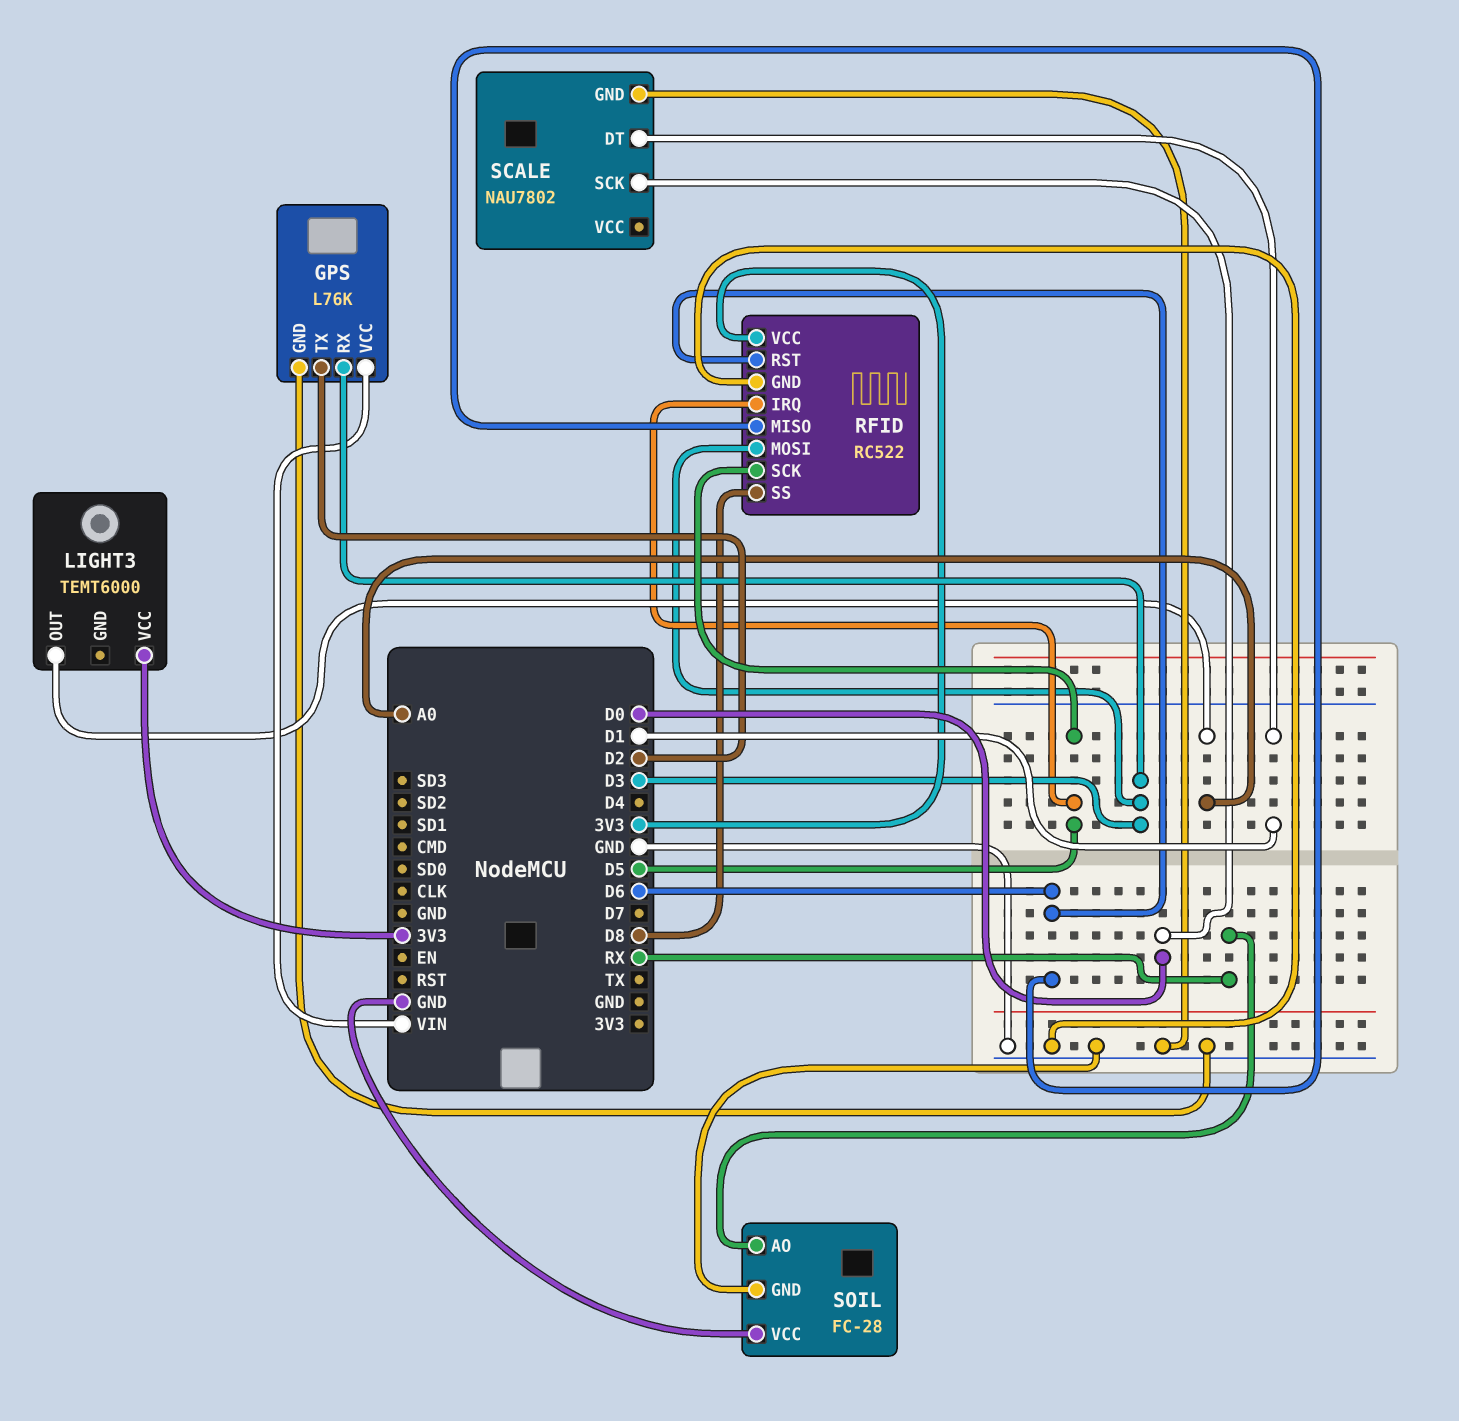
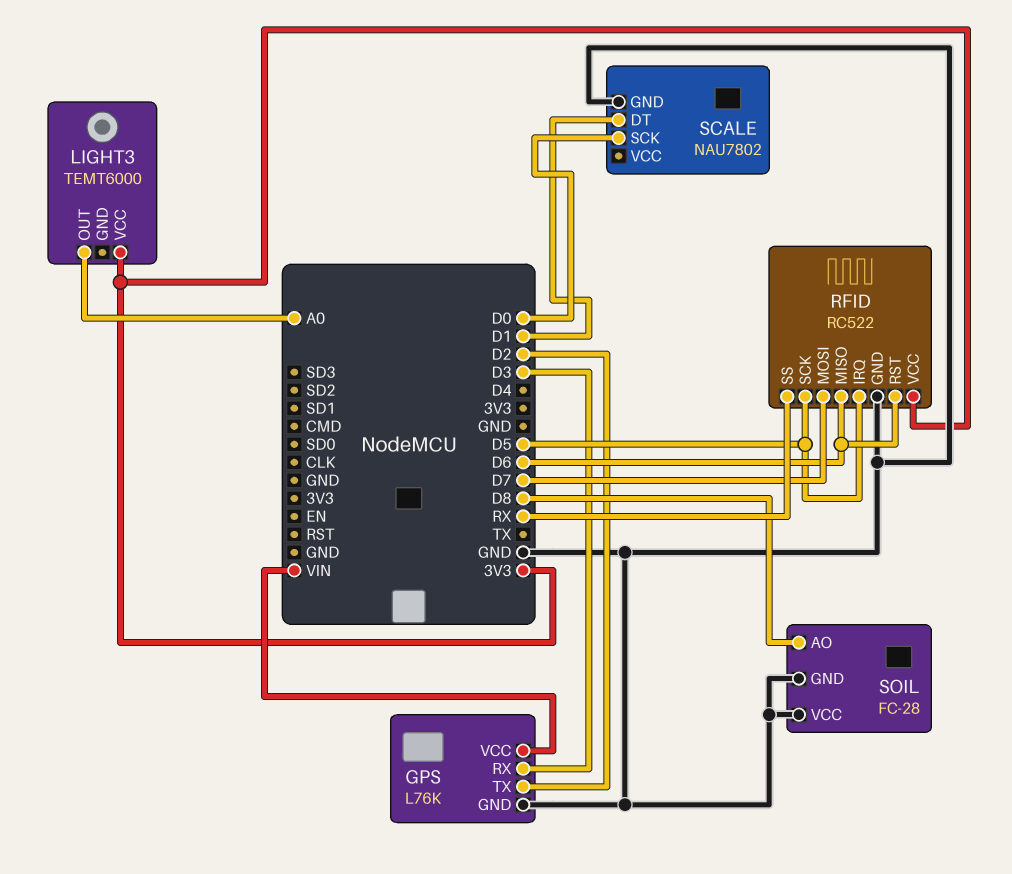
RFID pin MOSI: D3 -> D7
RFID pin SS: D8 -> RX
SOIL pin AO: RX -> D8

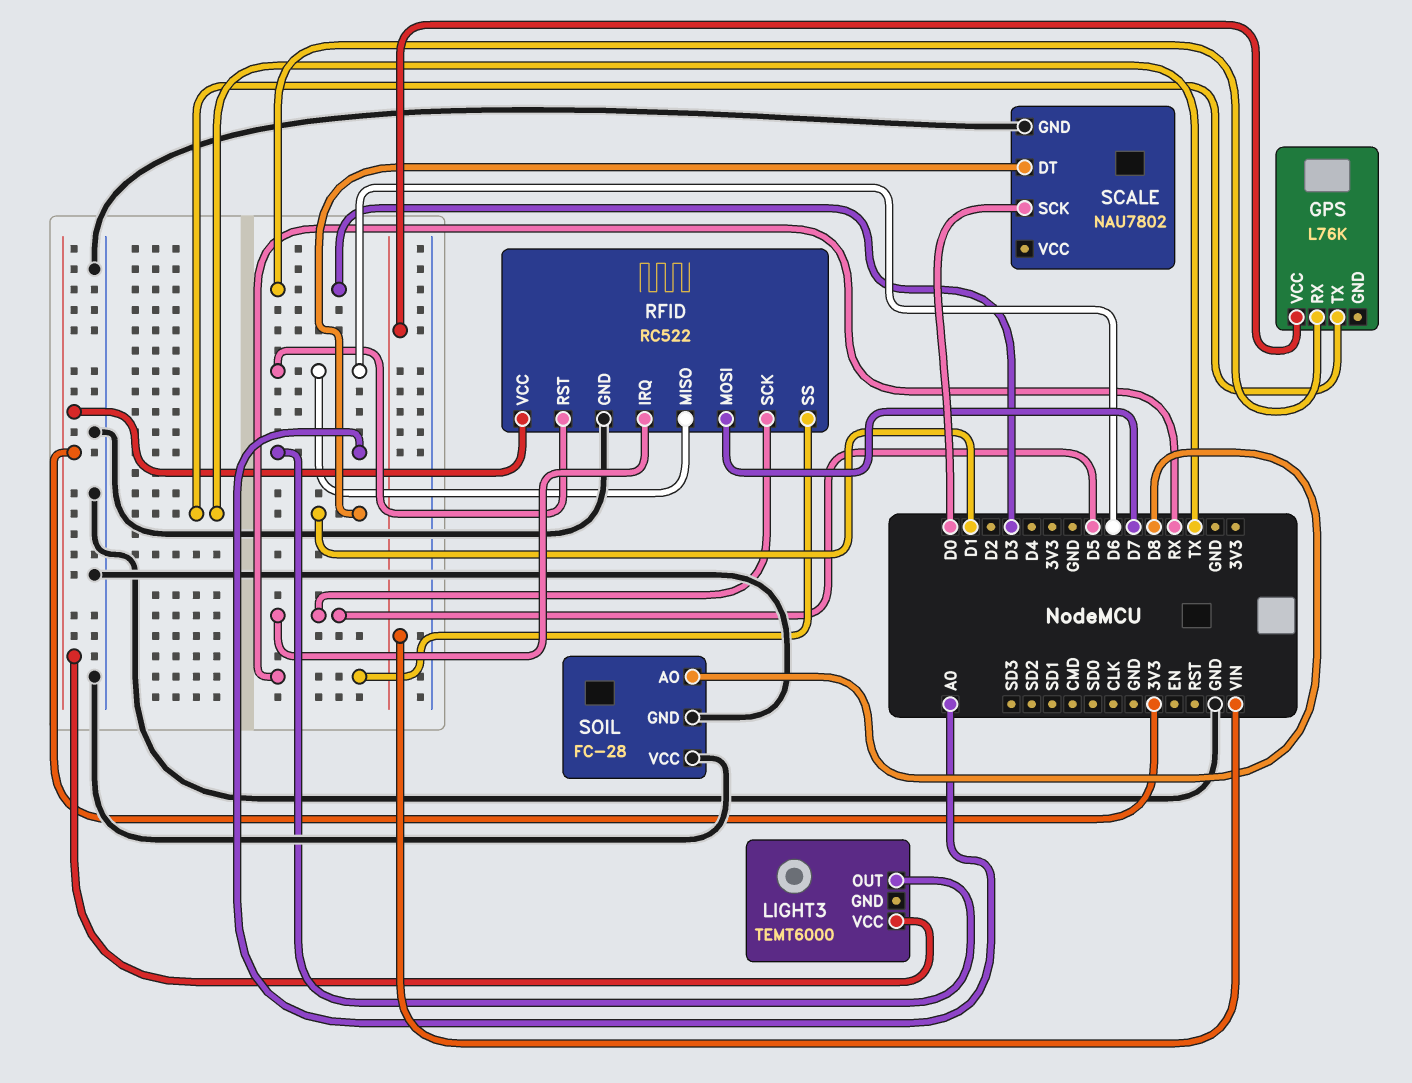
GPS pin GND: GND -> none
GPS pin TX: D2 -> TX

